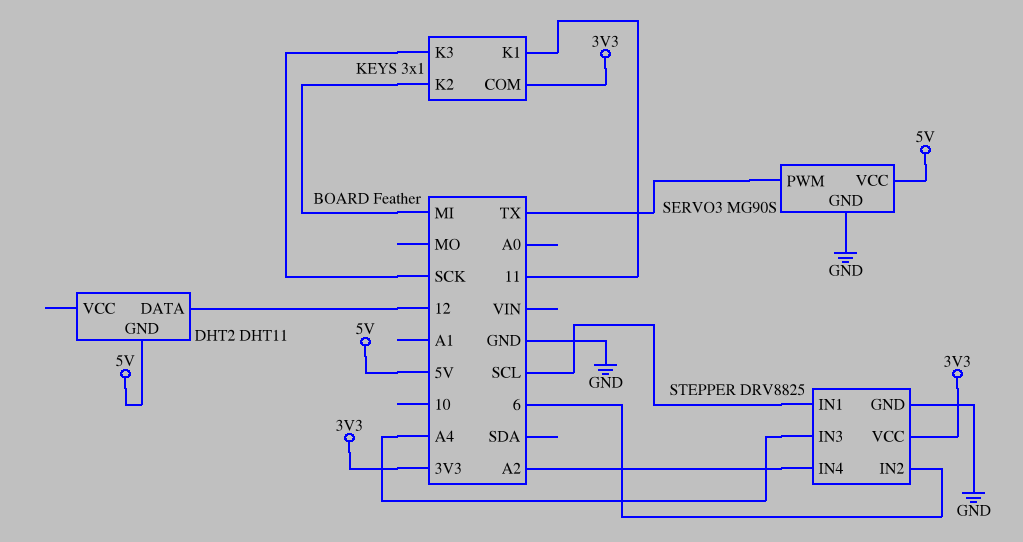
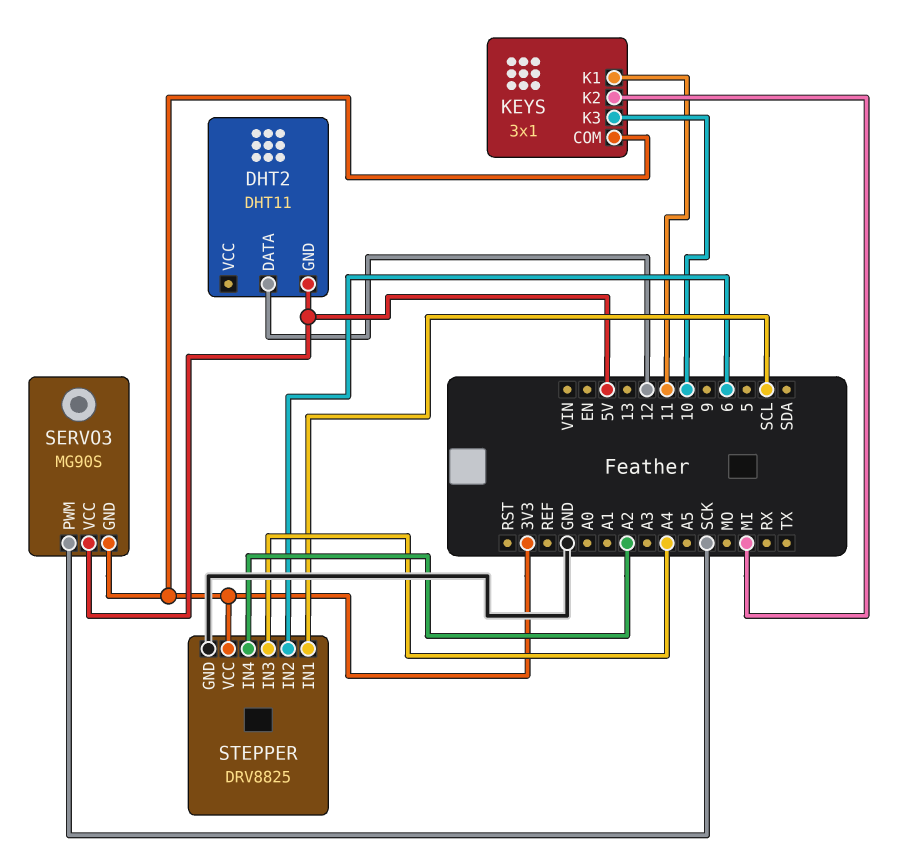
KEYS pin K3: SCK -> 10
SERVO3 pin GND: GND -> 3V3
SERVO3 pin PWM: TX -> SCK

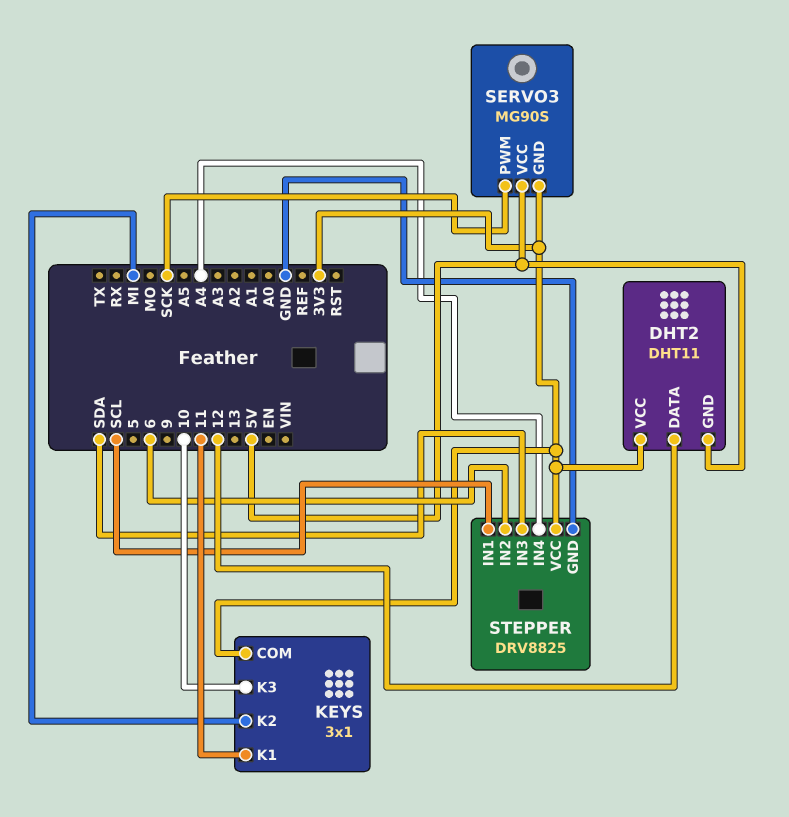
DHT2 pin VCC: none -> 3V3
STEPPER pin IN3: A4 -> SDA
STEPPER pin IN4: A2 -> A4

